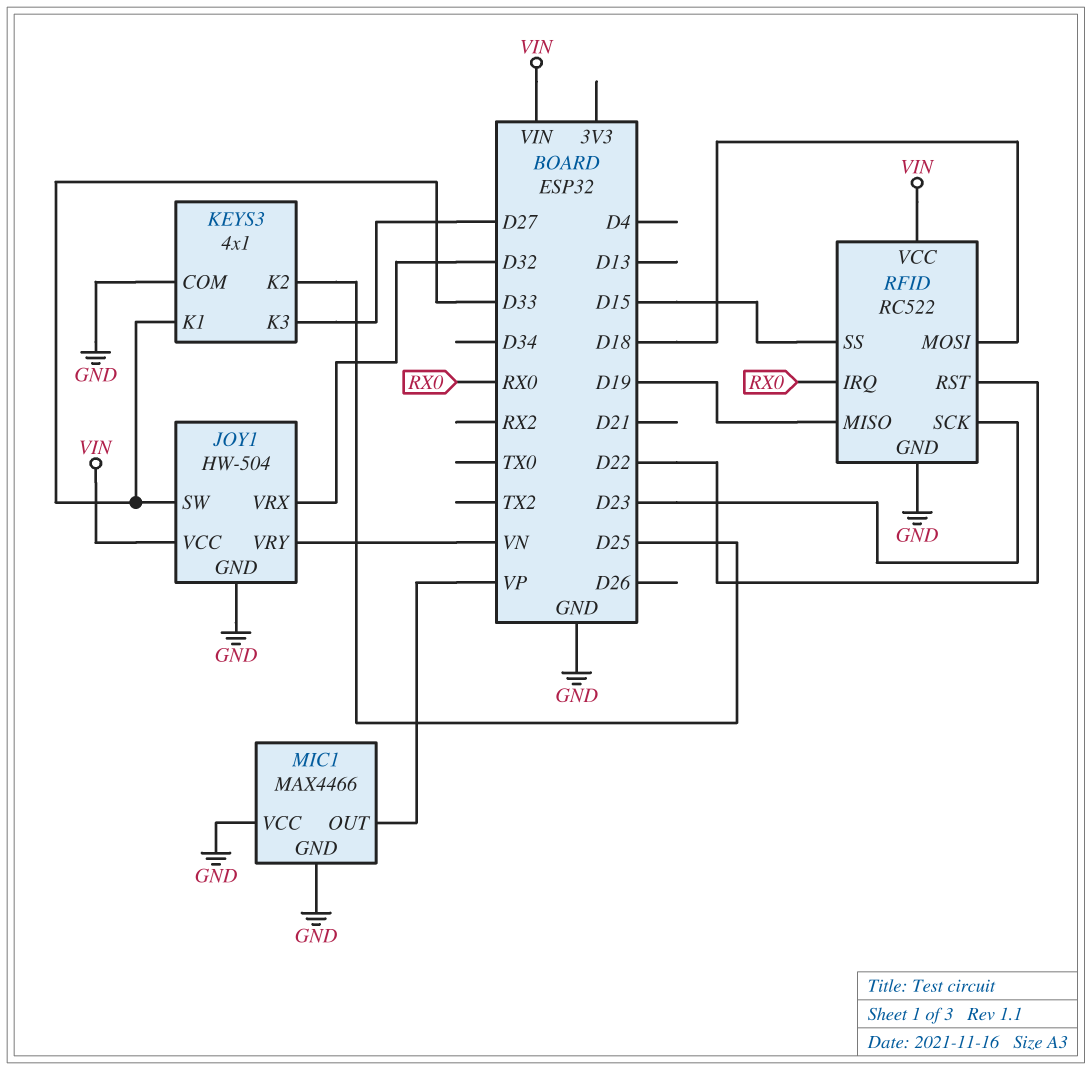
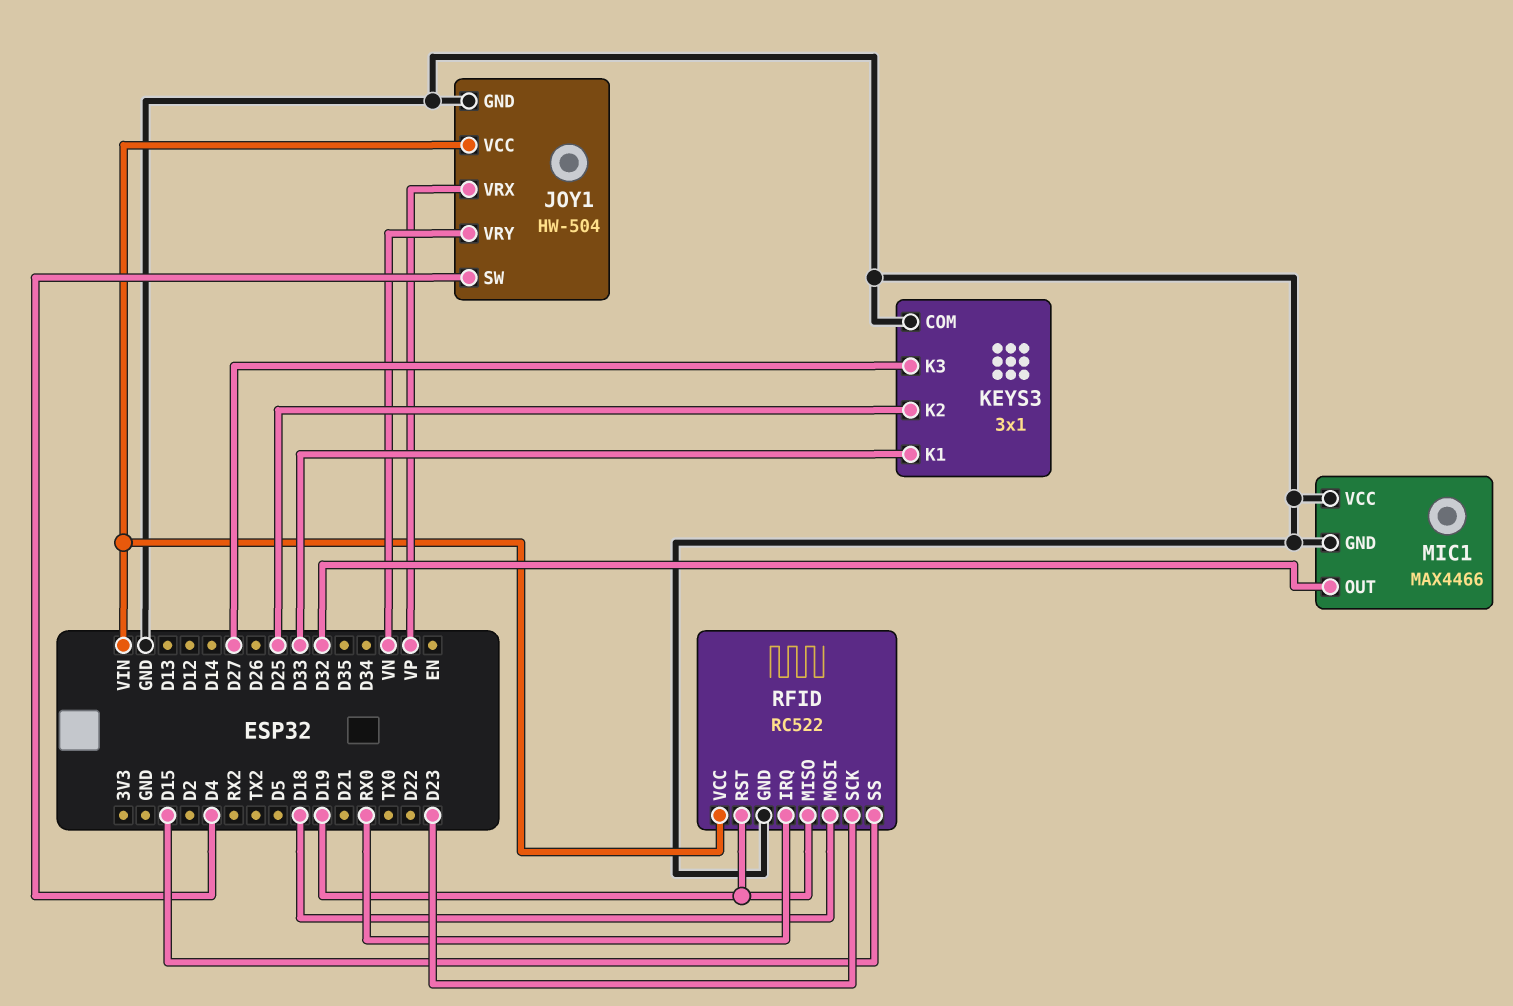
JOY1 pin SW: D33 -> D4
JOY1 pin VRX: D32 -> VP
KEYS3: 4x1 -> 3x1
MIC1 pin OUT: VP -> D32
RFID pin RST: D22 -> D19

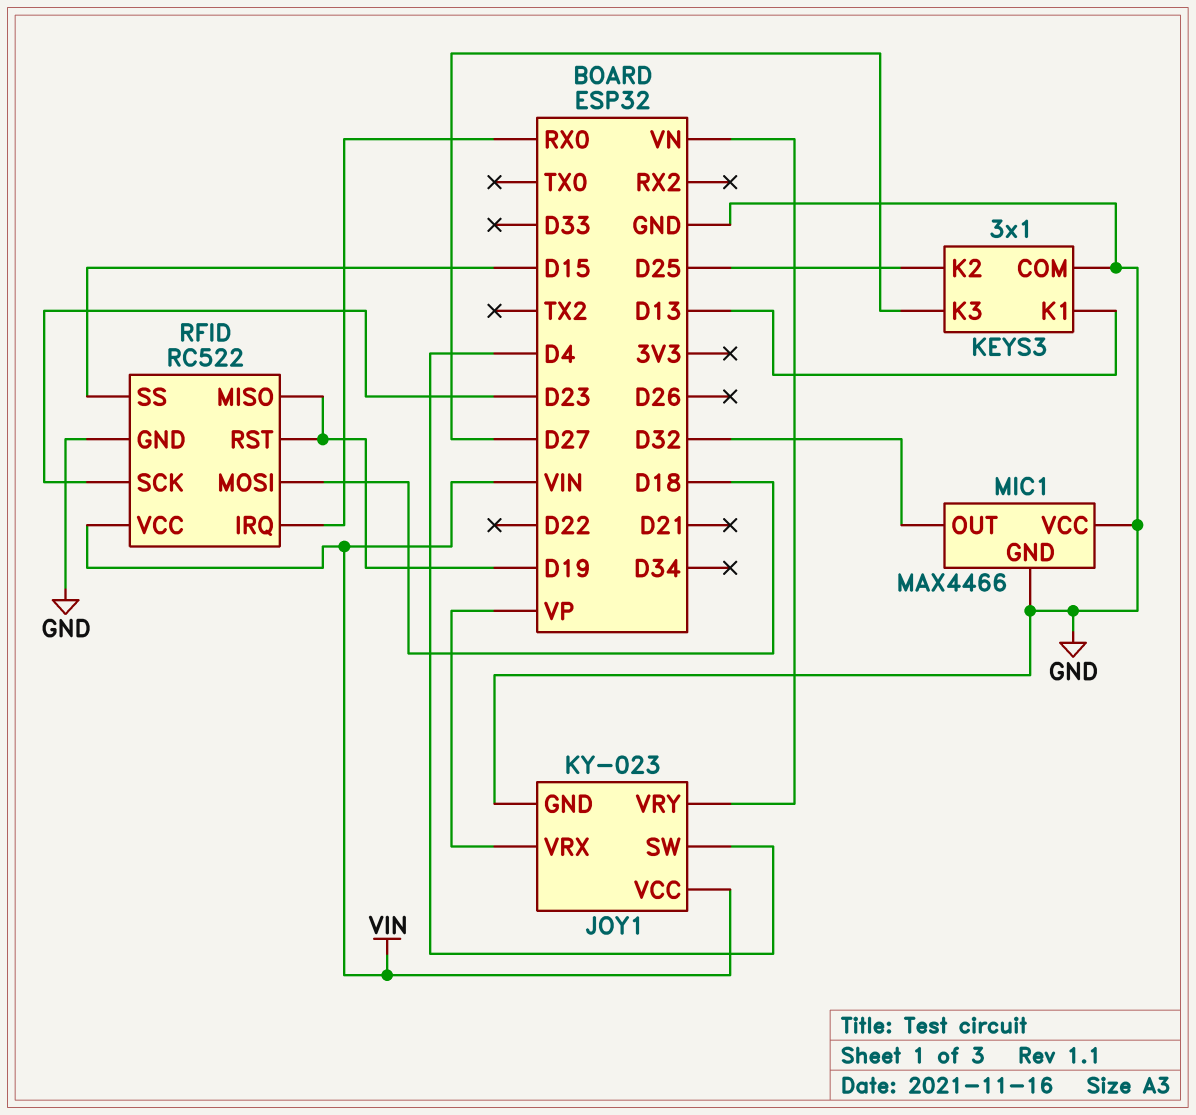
JOY1: HW-504 -> KY-023
KEYS3 pin K1: D33 -> D13

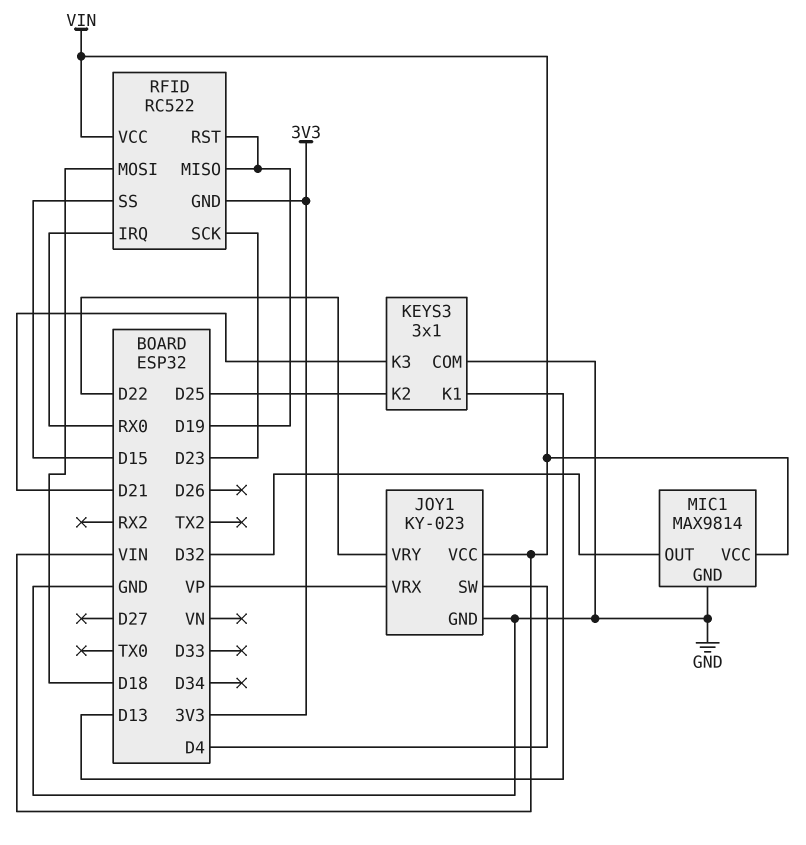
JOY1 pin VRY: VN -> D22
KEYS3 pin K3: D27 -> D21
MIC1: MAX4466 -> MAX9814
MIC1 pin VCC: GND -> VIN
RFID pin GND: GND -> 3V3

